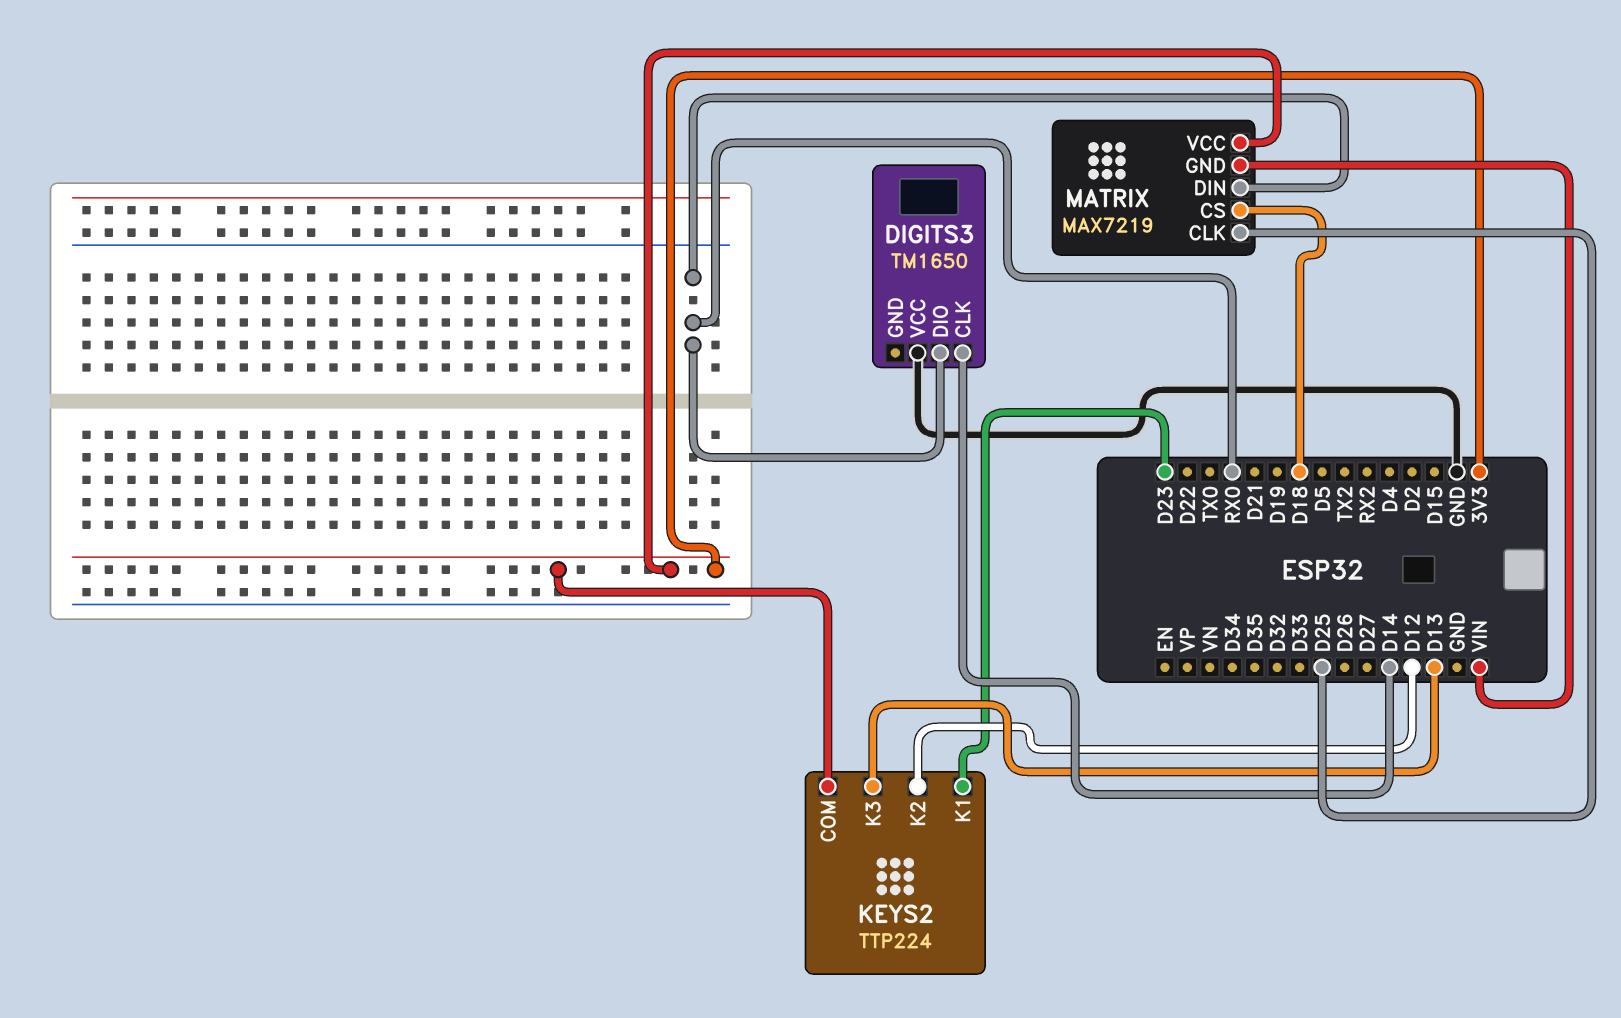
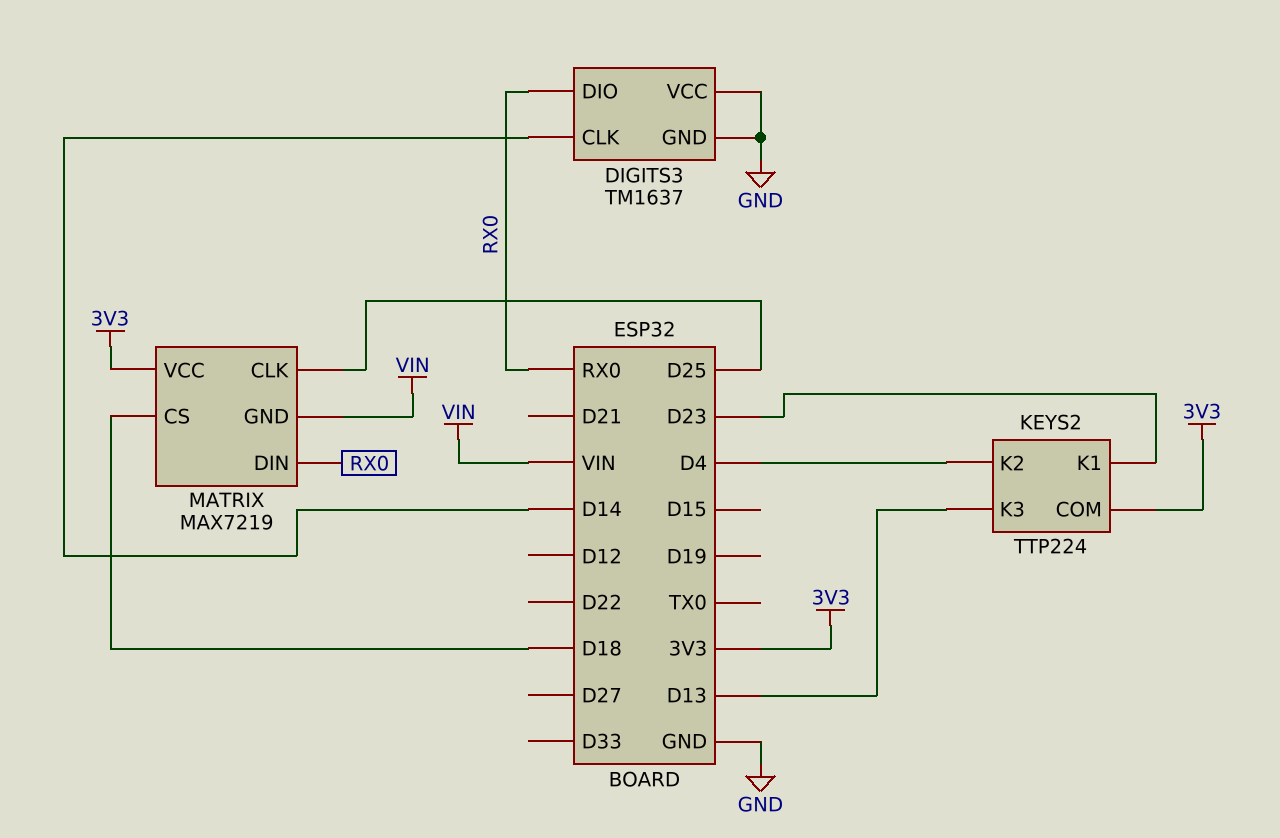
DIGITS3: TM1650 -> TM1637
DIGITS3 pin GND: none -> GND
KEYS2 pin K2: D12 -> D4

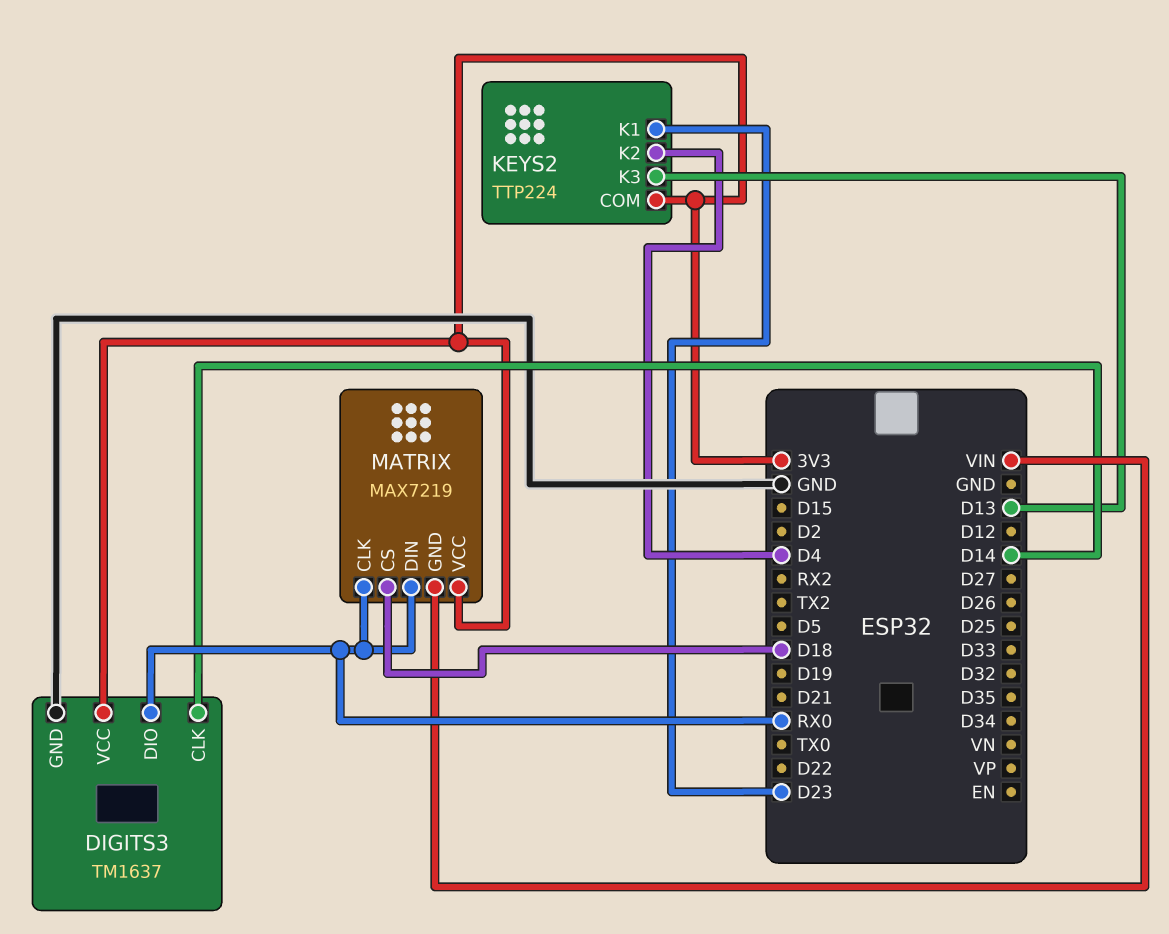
DIGITS3 pin VCC: GND -> 3V3
MATRIX pin CLK: D25 -> RX0

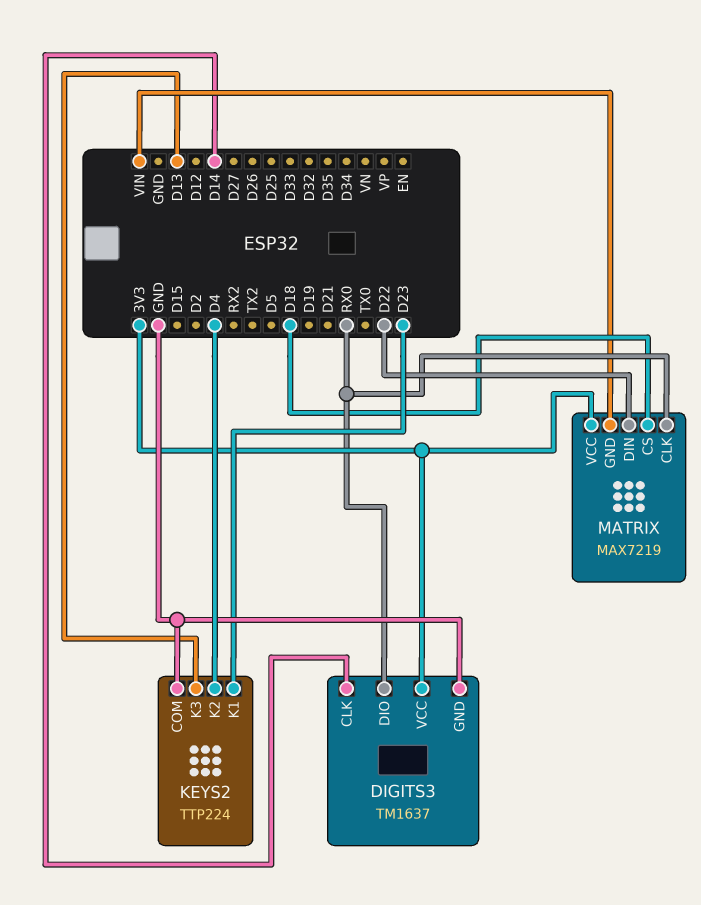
KEYS2 pin COM: 3V3 -> GND
MATRIX pin DIN: RX0 -> D22

